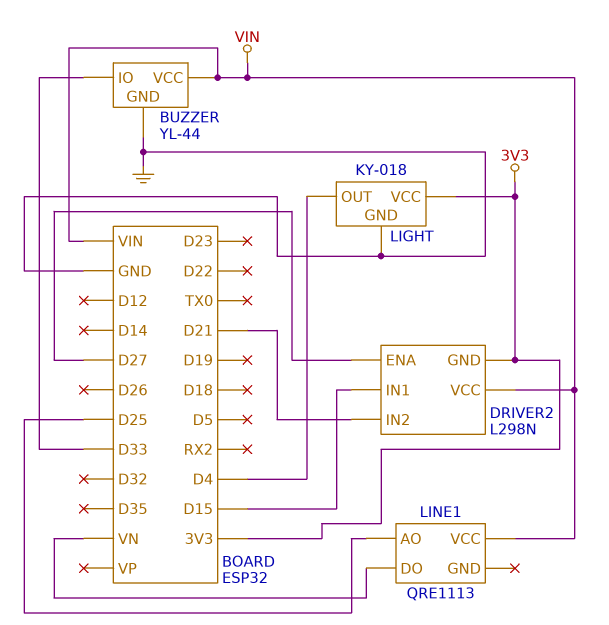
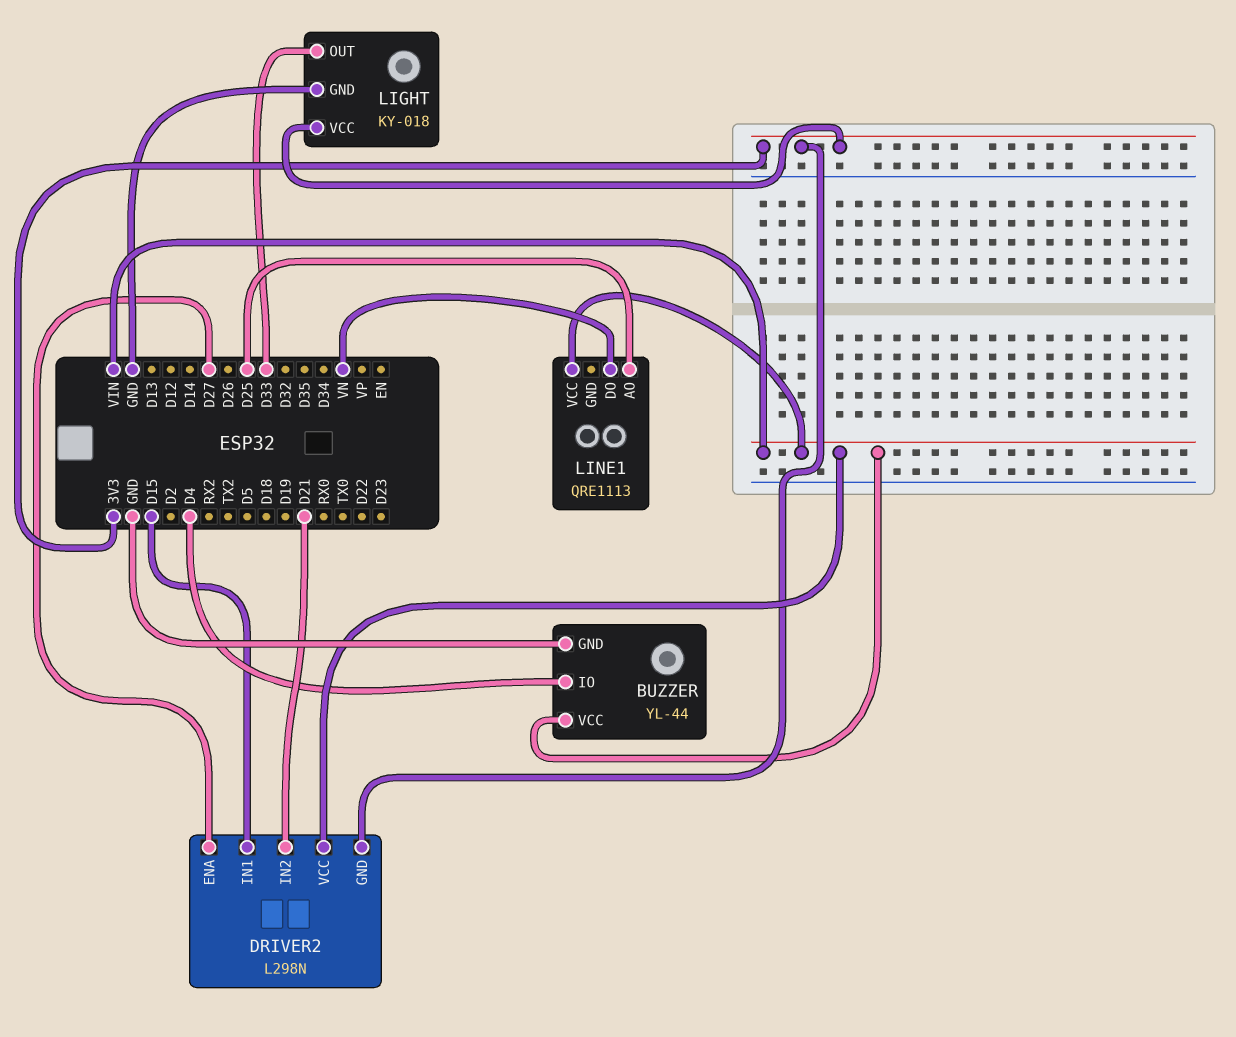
BUZZER pin IO: D33 -> D4
LIGHT pin OUT: D4 -> D33

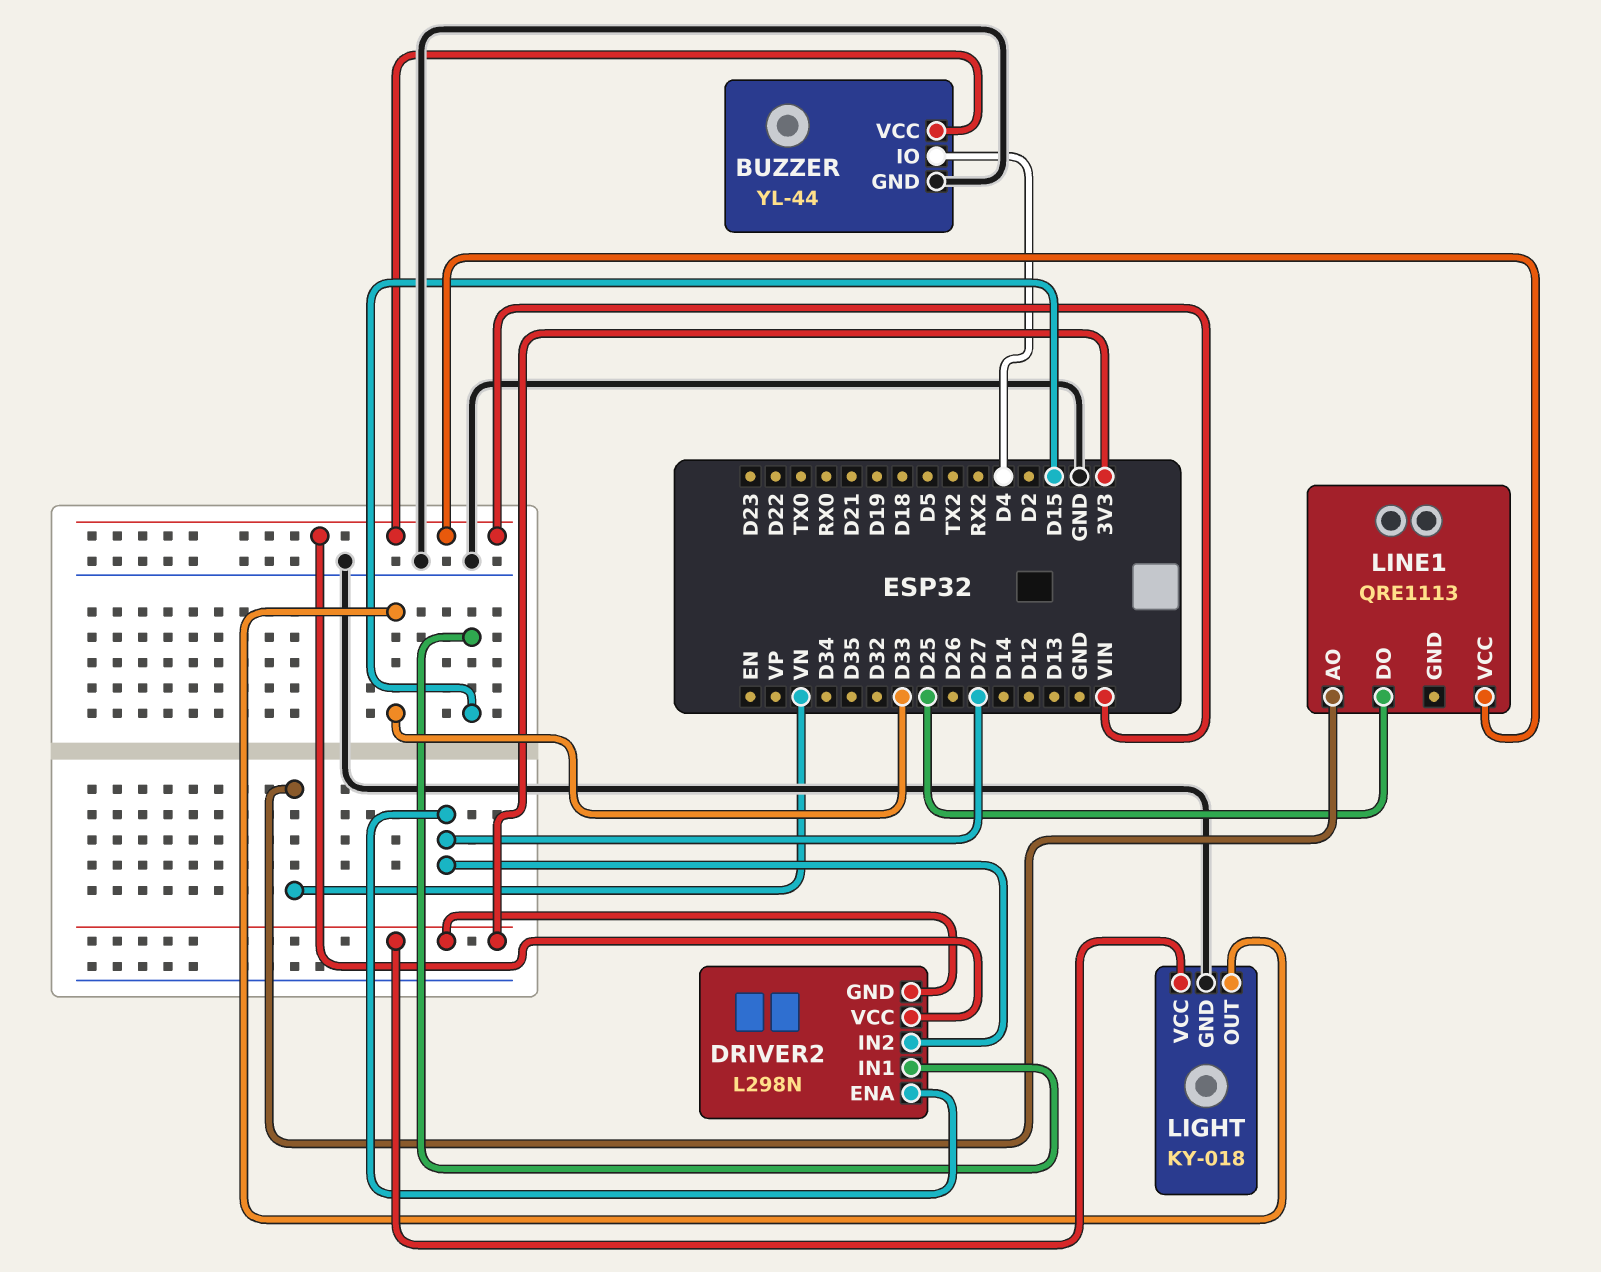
DRIVER2 pin IN2: D21 -> D27
LINE1 pin AO: D25 -> VN
LINE1 pin DO: VN -> D25

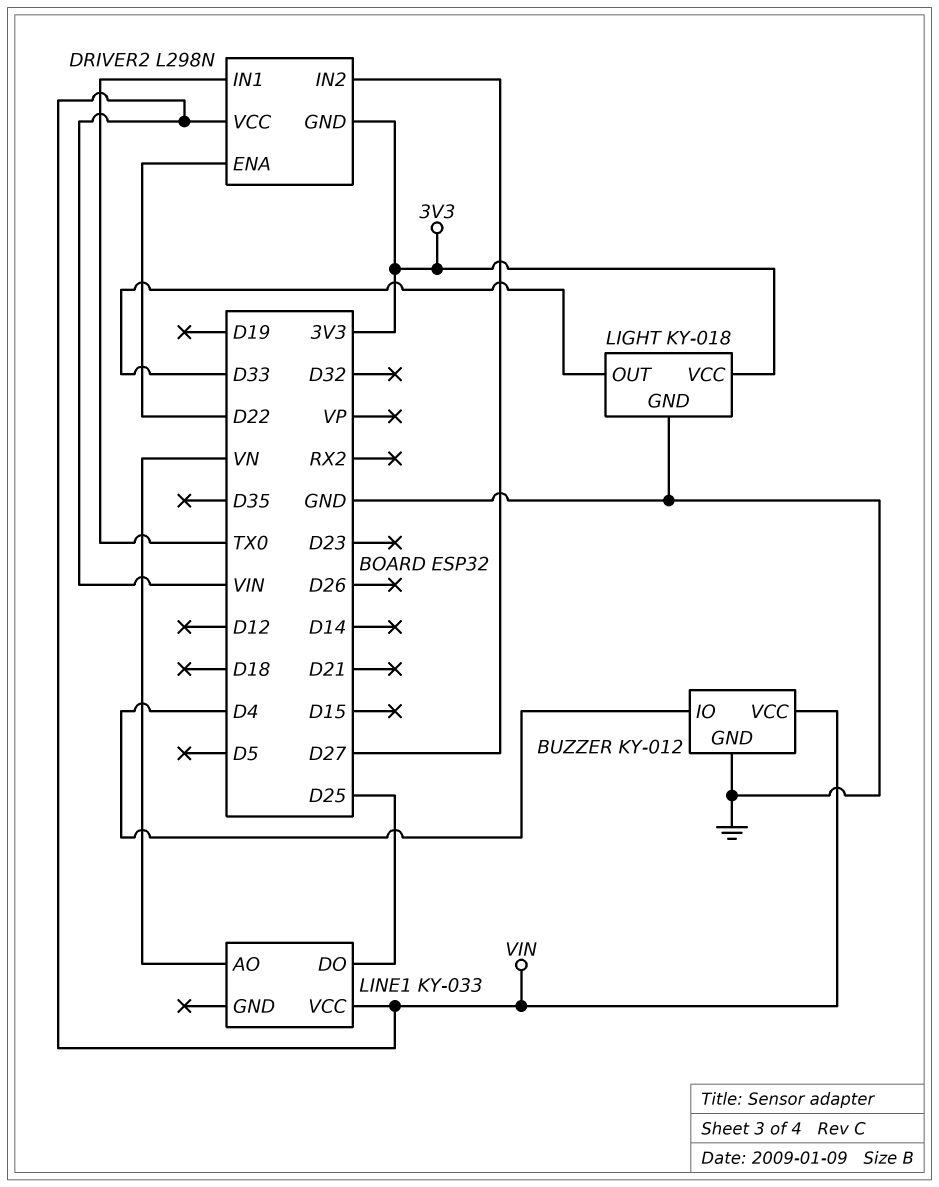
BUZZER: YL-44 -> KY-012
DRIVER2 pin ENA: D27 -> D22
DRIVER2 pin IN1: D15 -> TX0
LINE1: QRE1113 -> KY-033

